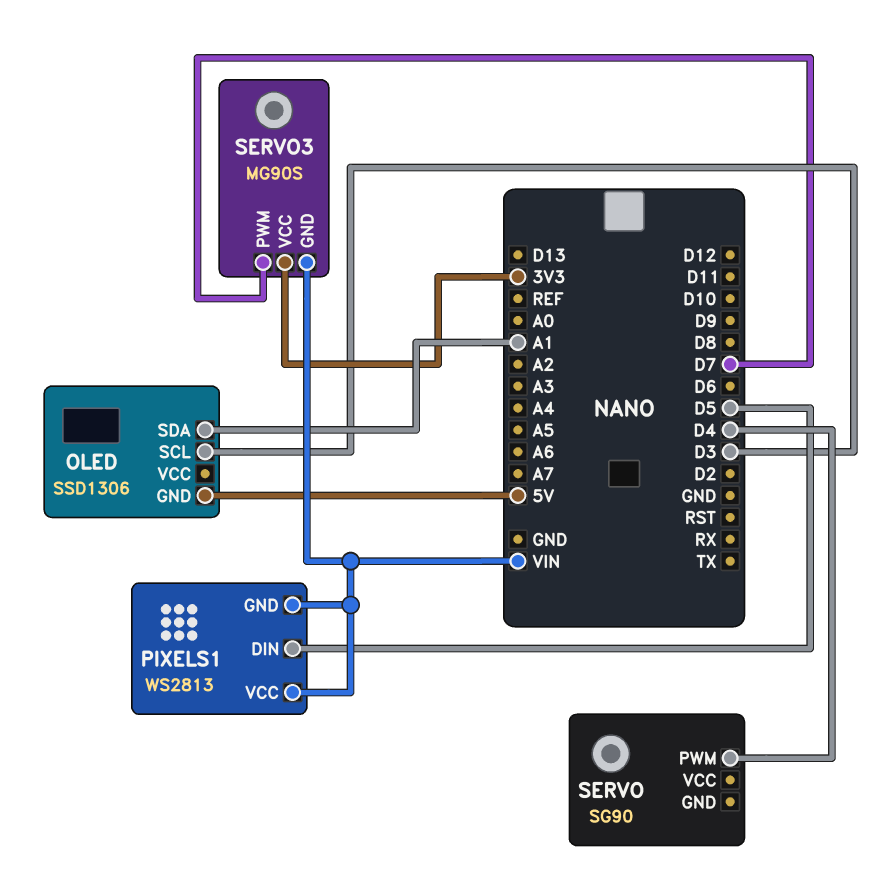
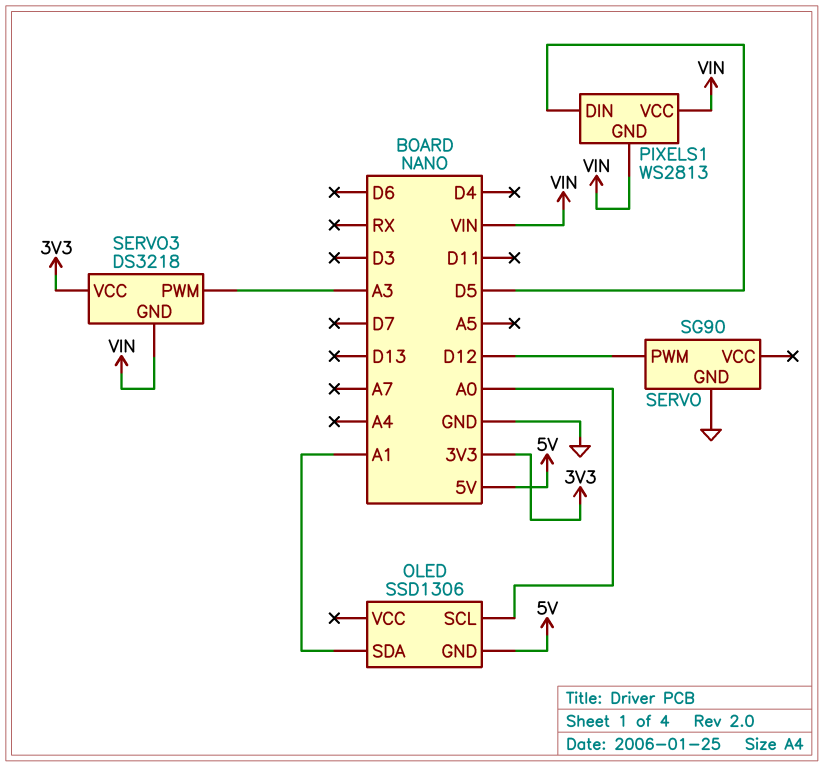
OLED pin SCL: D3 -> A0
SERVO pin GND: none -> GND
SERVO pin PWM: D4 -> D12
SERVO3: MG90S -> DS3218
SERVO3 pin PWM: D7 -> A3

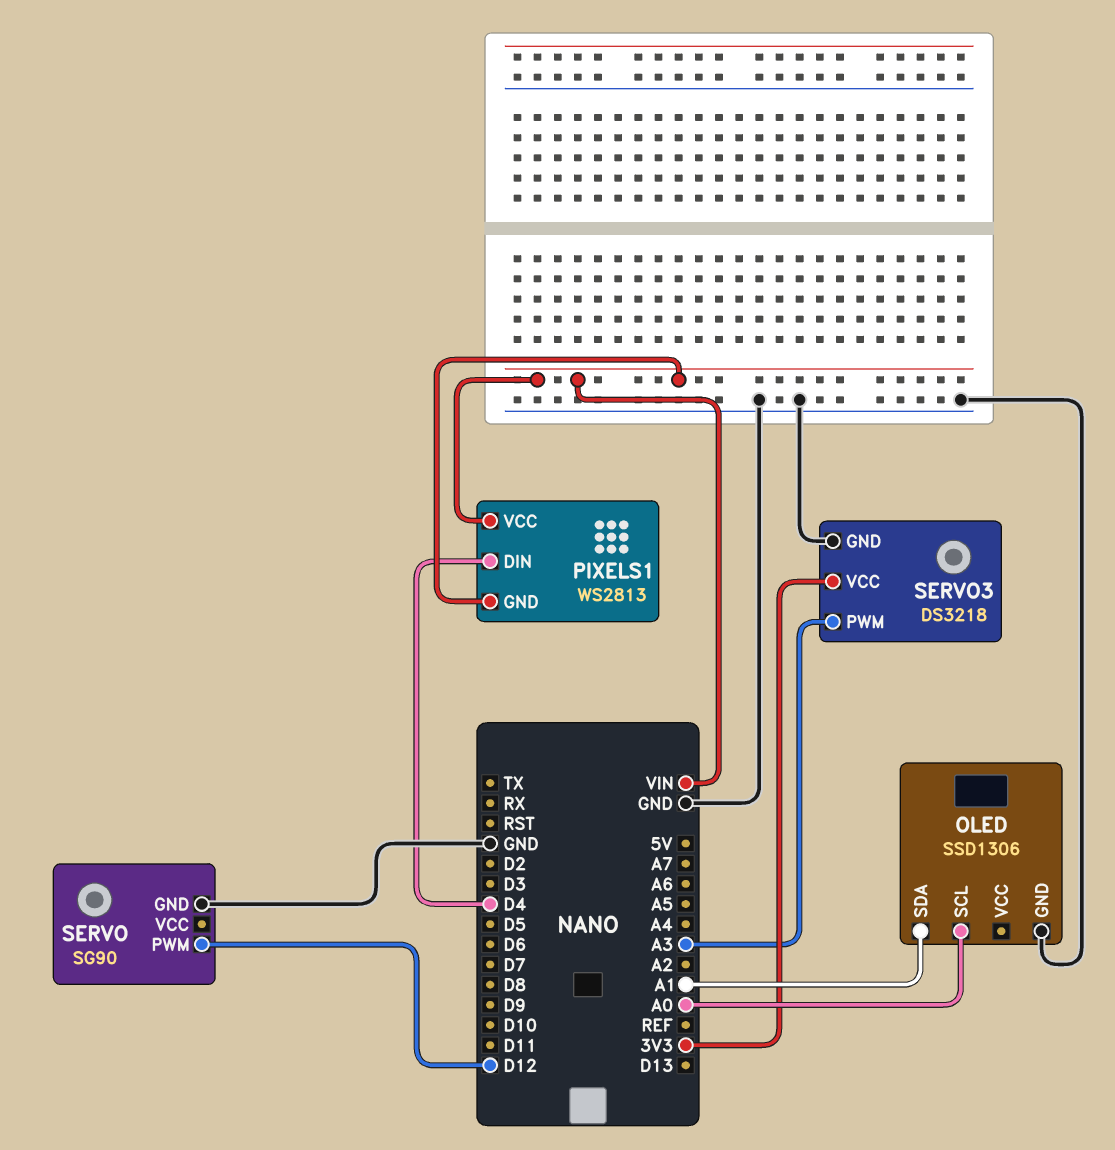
OLED pin GND: 5V -> GND
PIXELS1 pin DIN: D5 -> D4
SERVO3 pin GND: VIN -> GND

